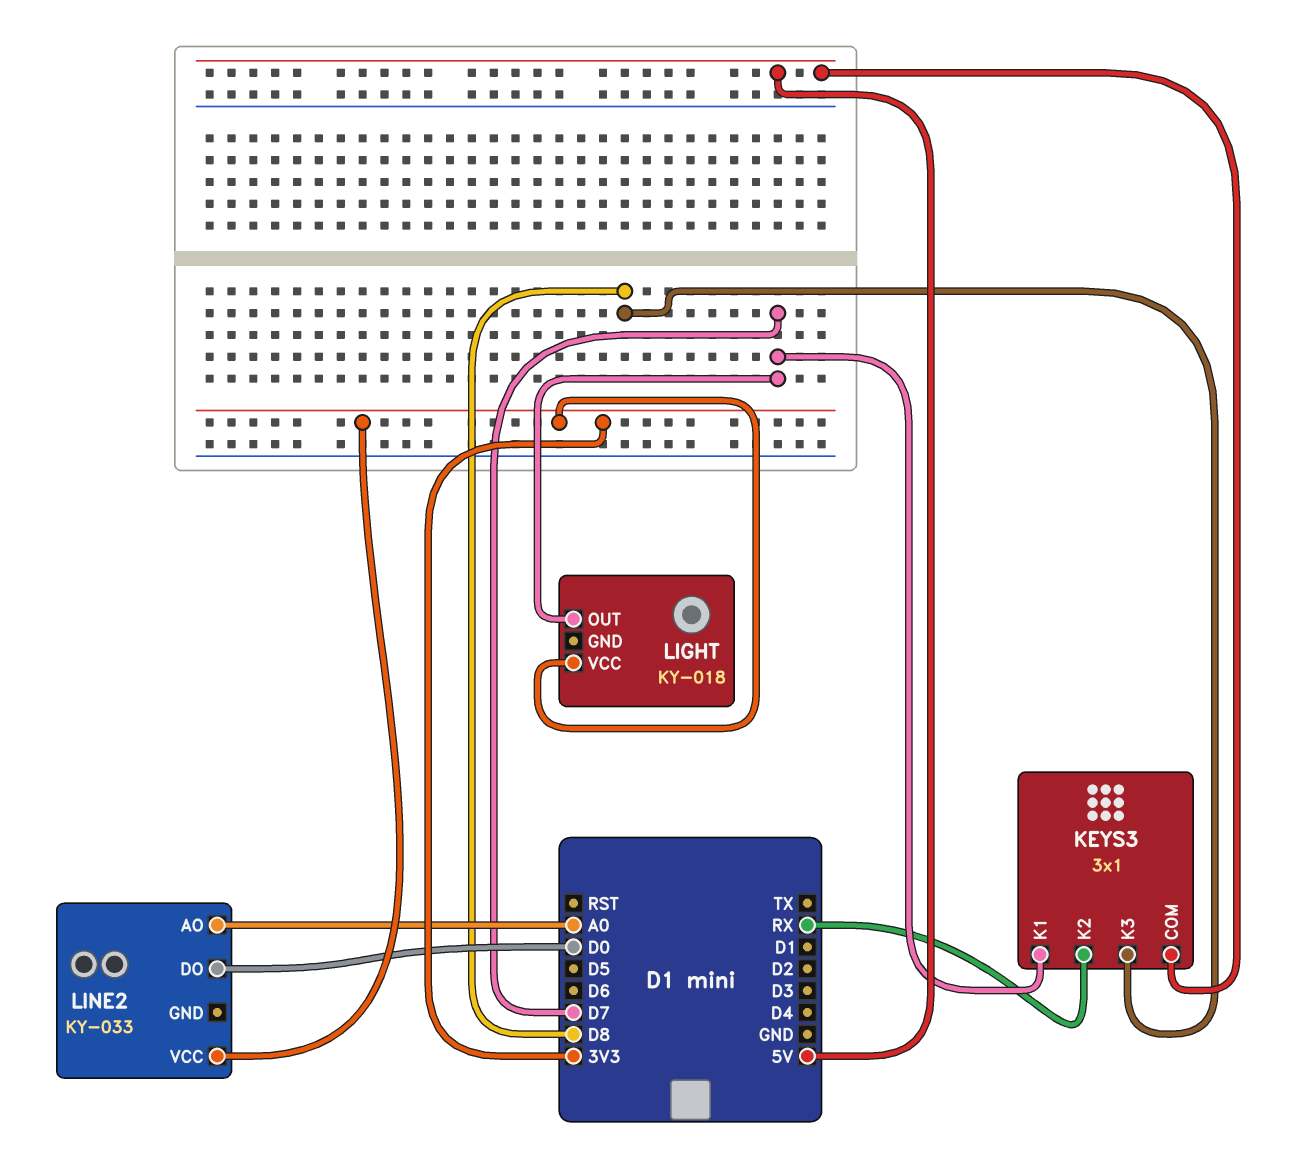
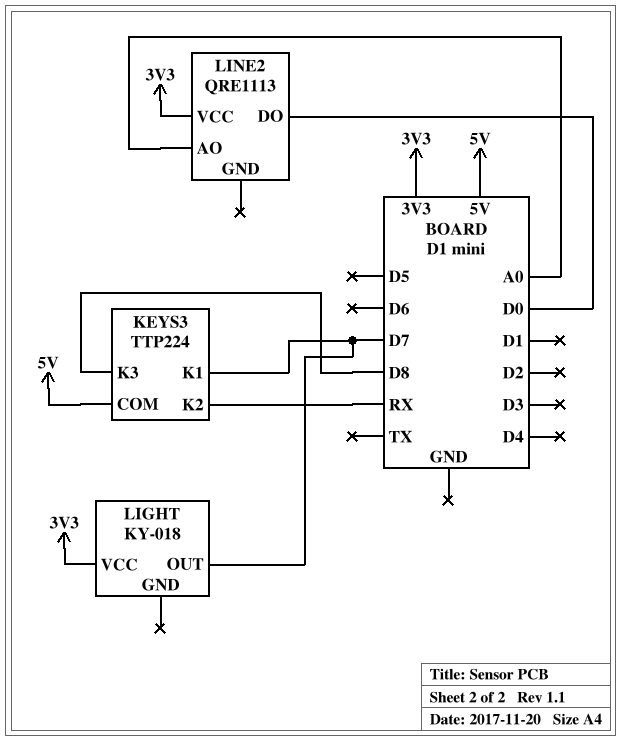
KEYS3: 3x1 -> TTP224
LINE2: KY-033 -> QRE1113

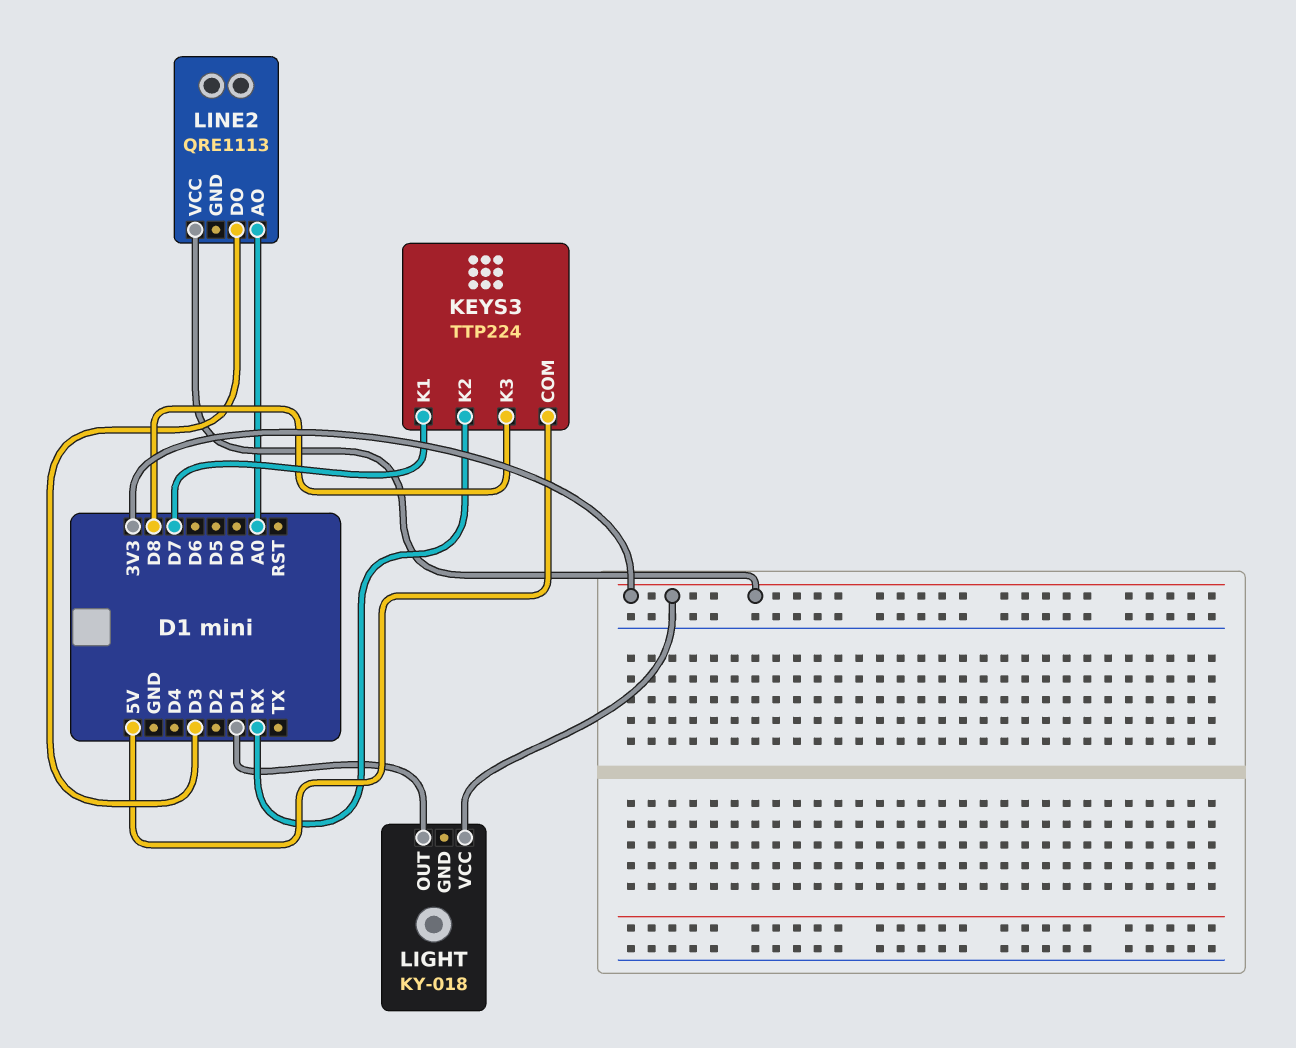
LIGHT pin OUT: D7 -> D1
LINE2 pin DO: D0 -> D3

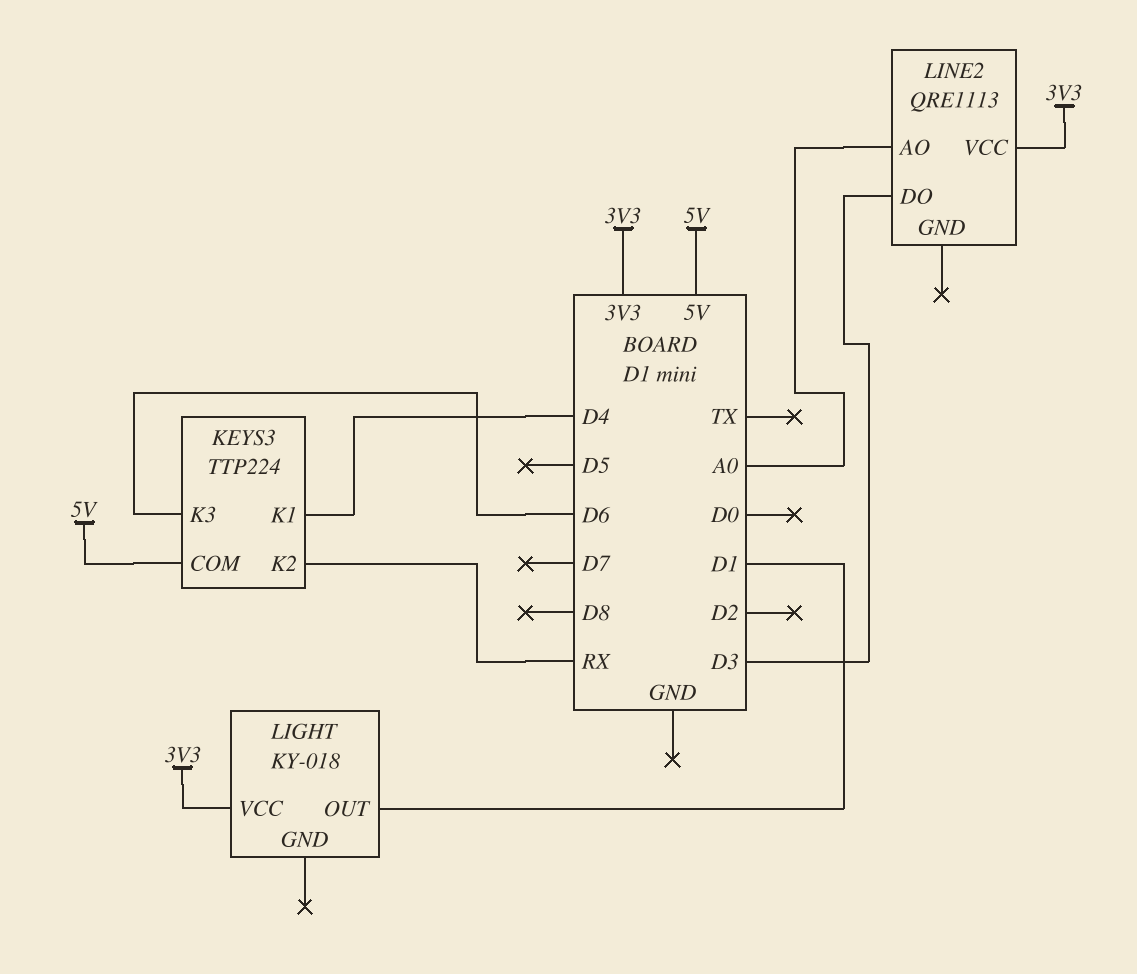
KEYS3 pin K1: D7 -> D4
KEYS3 pin K3: D8 -> D6

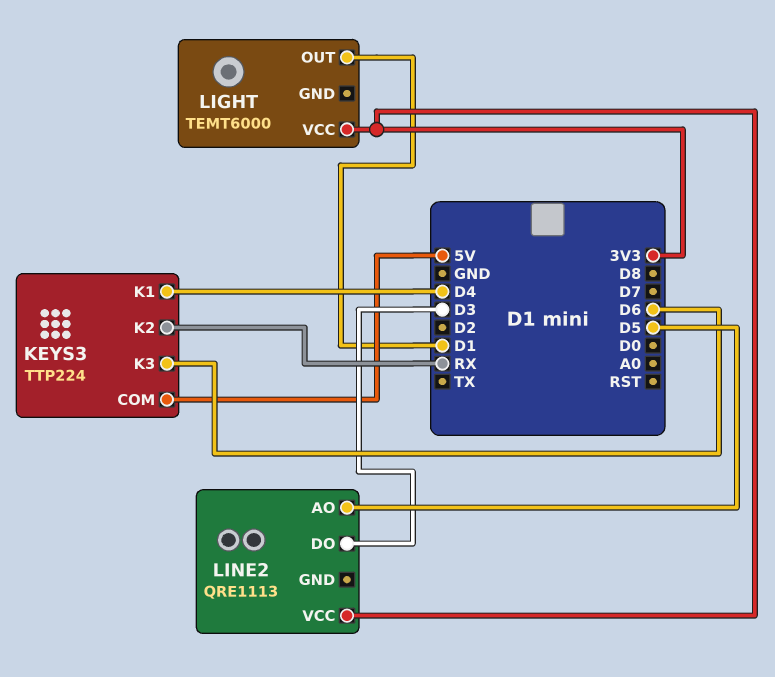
LIGHT: KY-018 -> TEMT6000
LINE2 pin AO: A0 -> D5

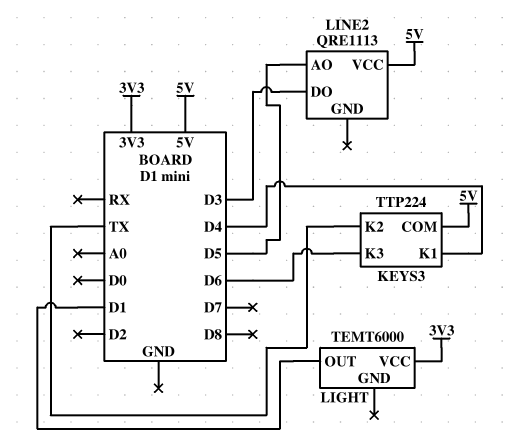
KEYS3 pin K2: RX -> TX
LINE2 pin VCC: 3V3 -> 5V

